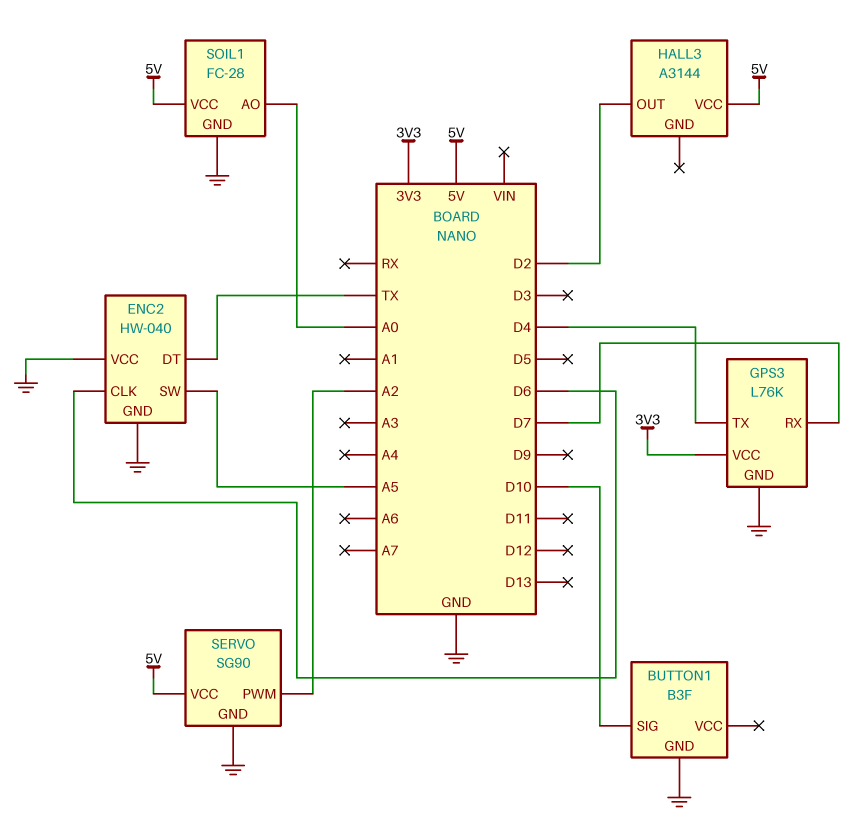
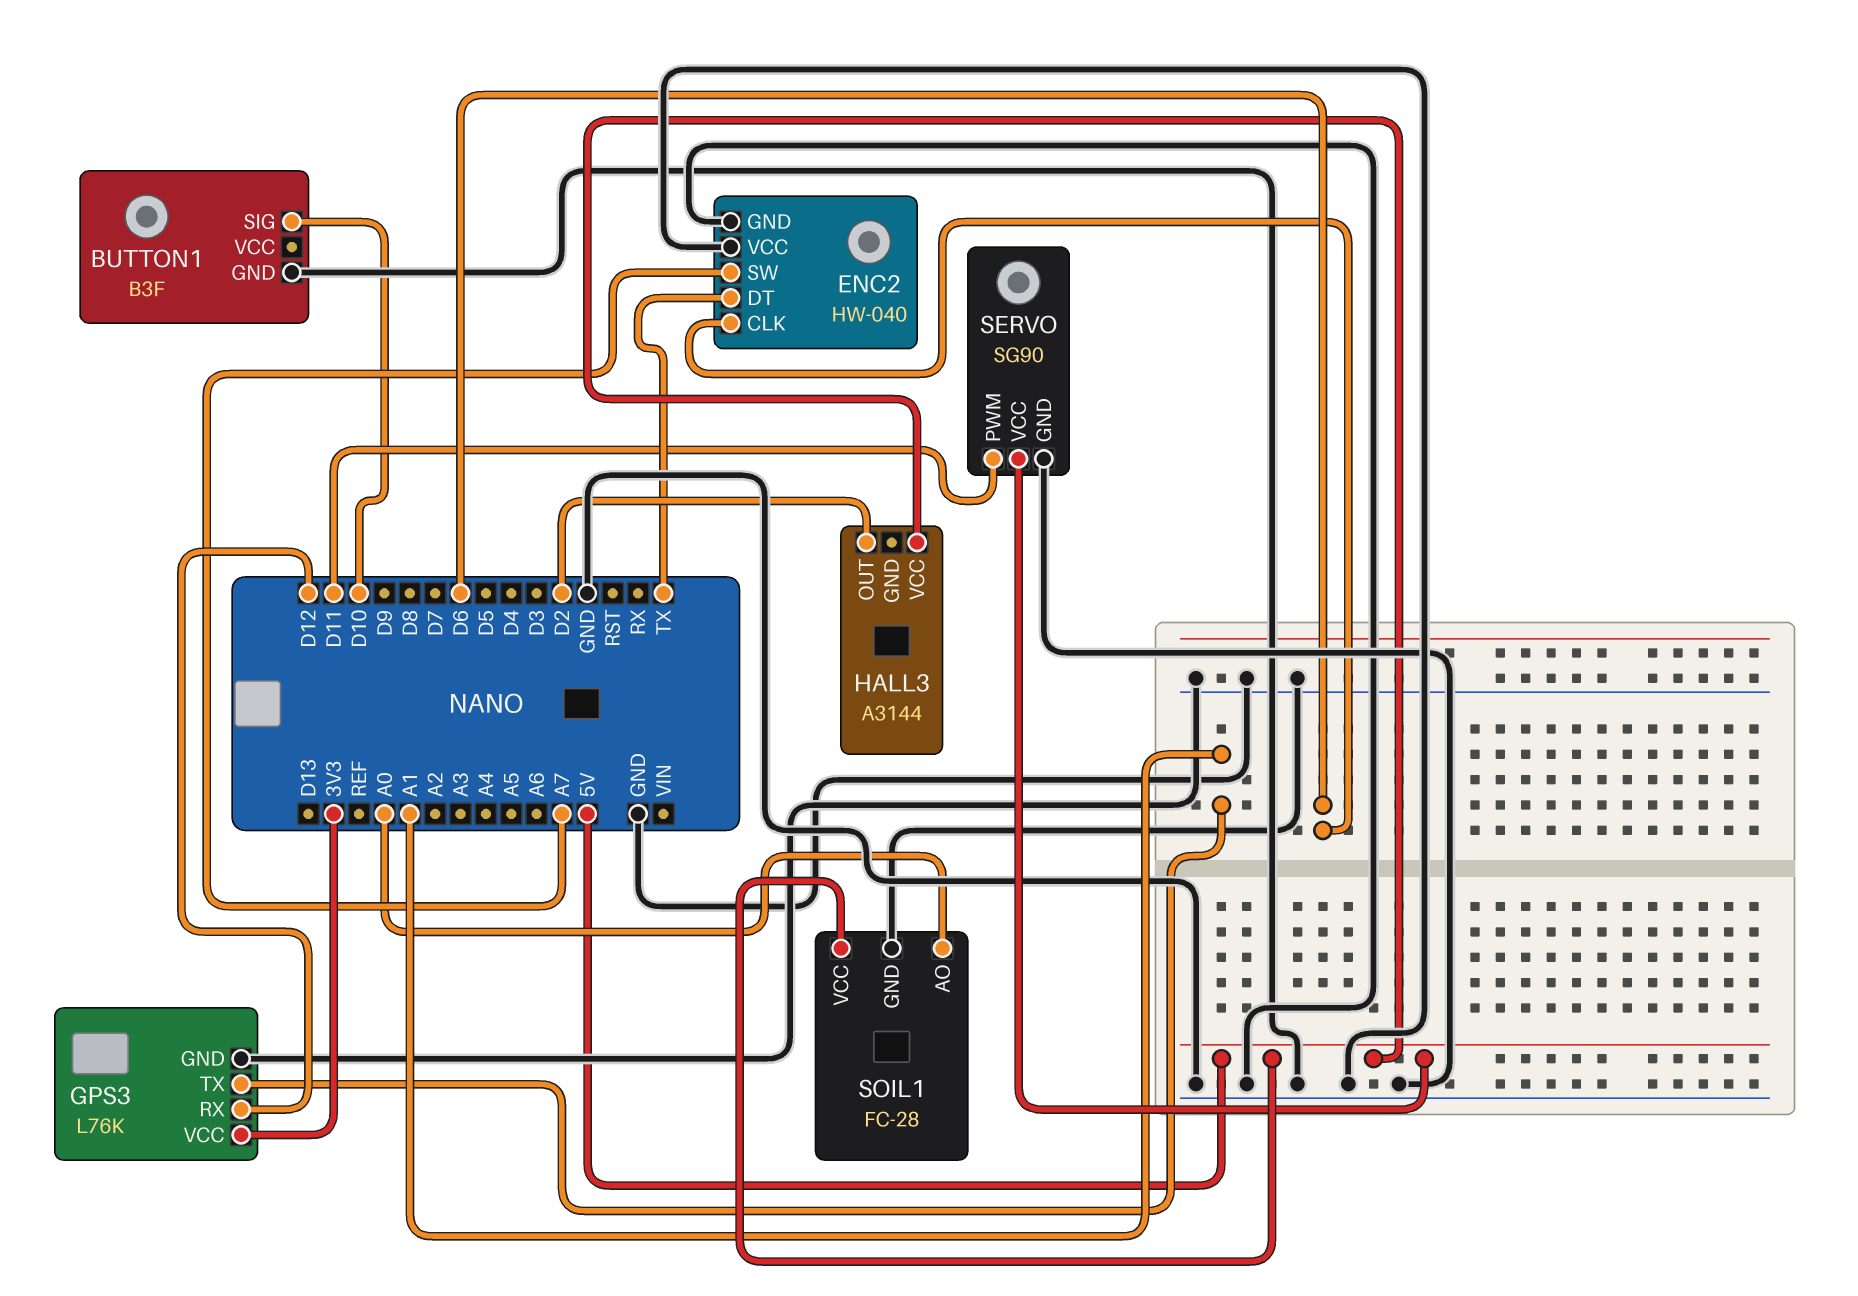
ENC2 pin SW: A5 -> A7
GPS3 pin RX: D7 -> D12
GPS3 pin TX: D4 -> A1
SERVO pin PWM: A2 -> D11

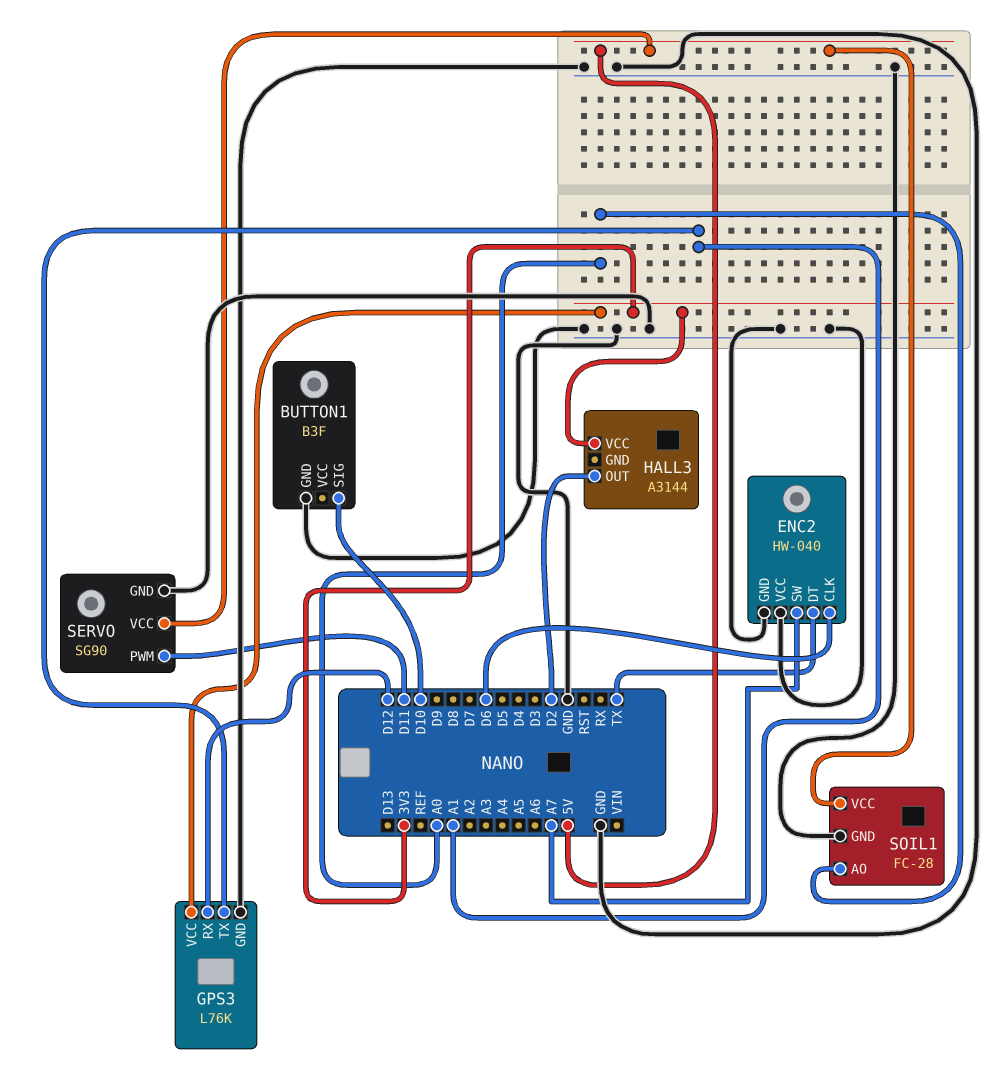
HALL3 pin VCC: 5V -> 3V3

